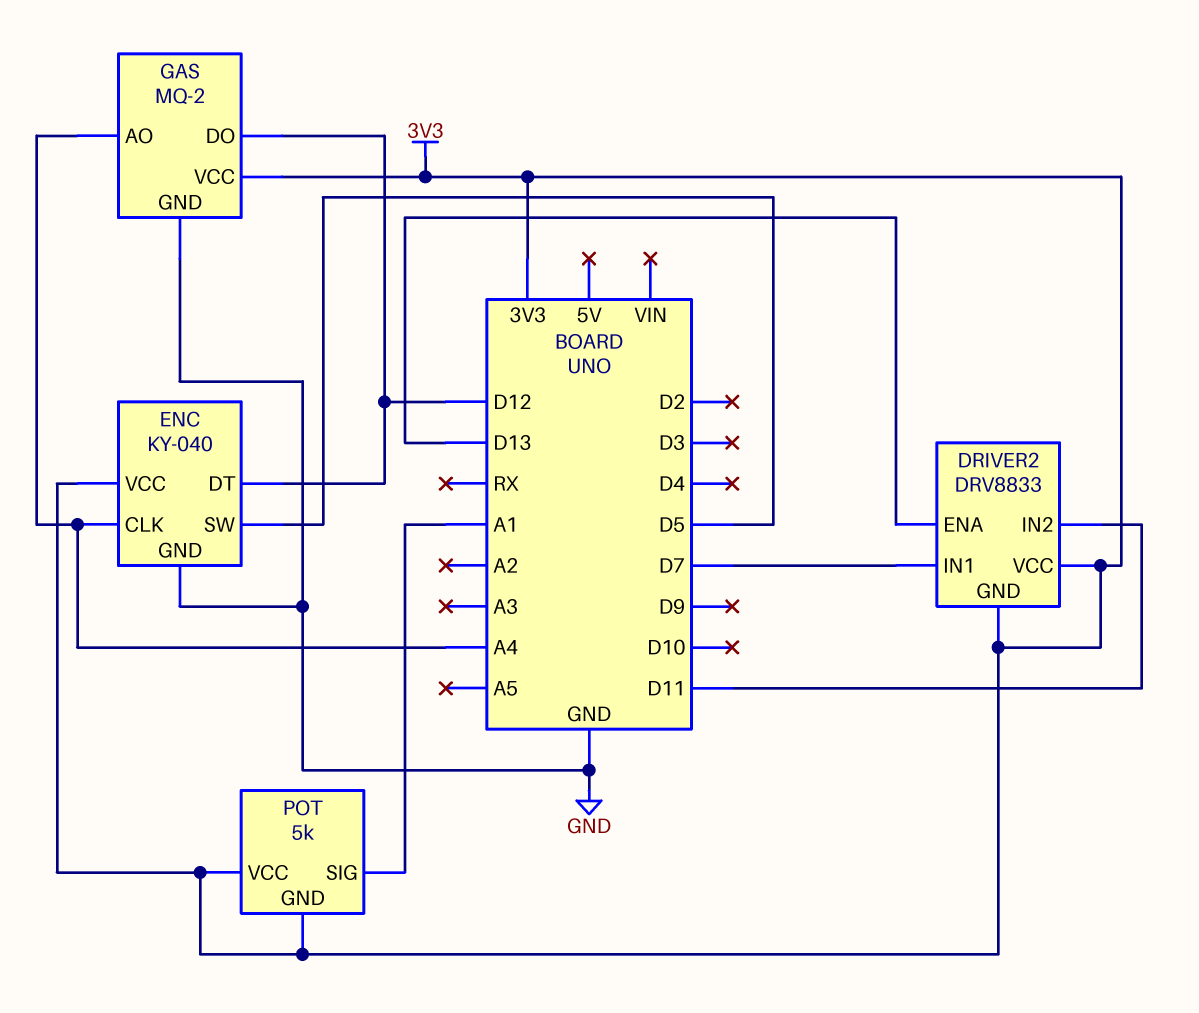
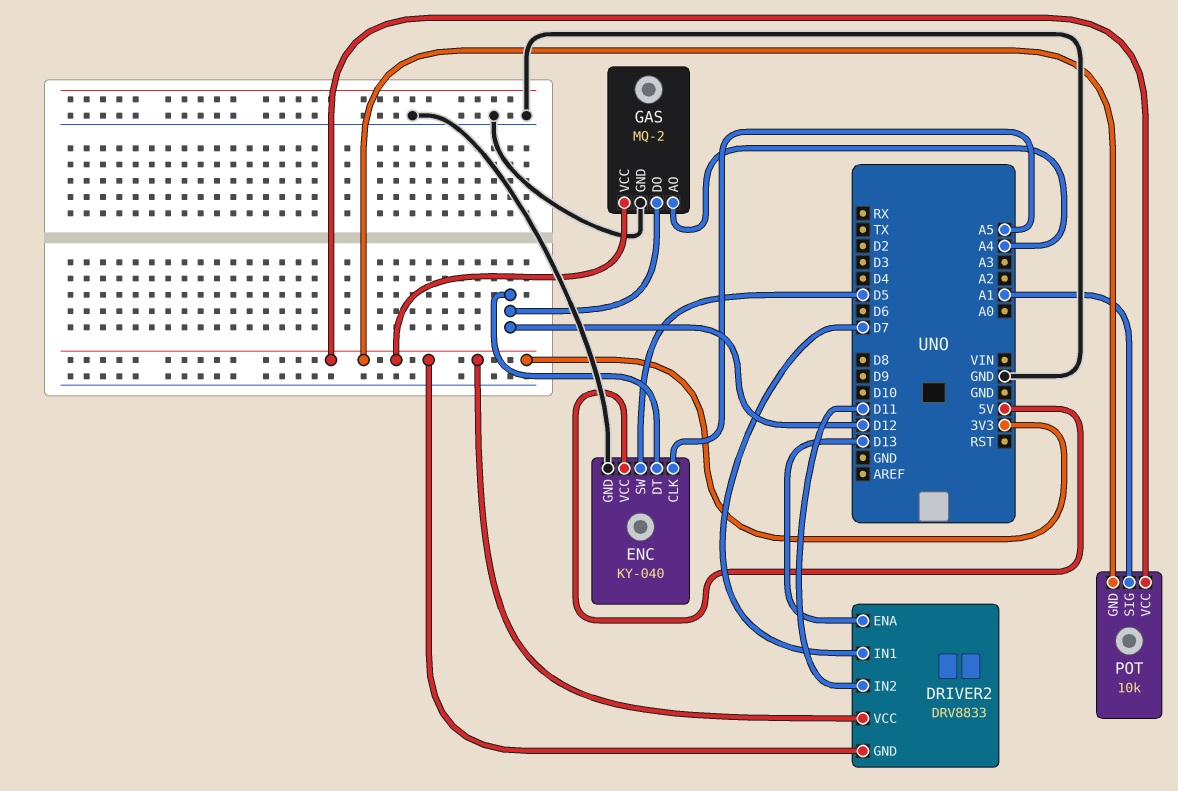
ENC pin CLK: A4 -> A5
ENC pin VCC: 3V3 -> 5V
POT: 5k -> 10k

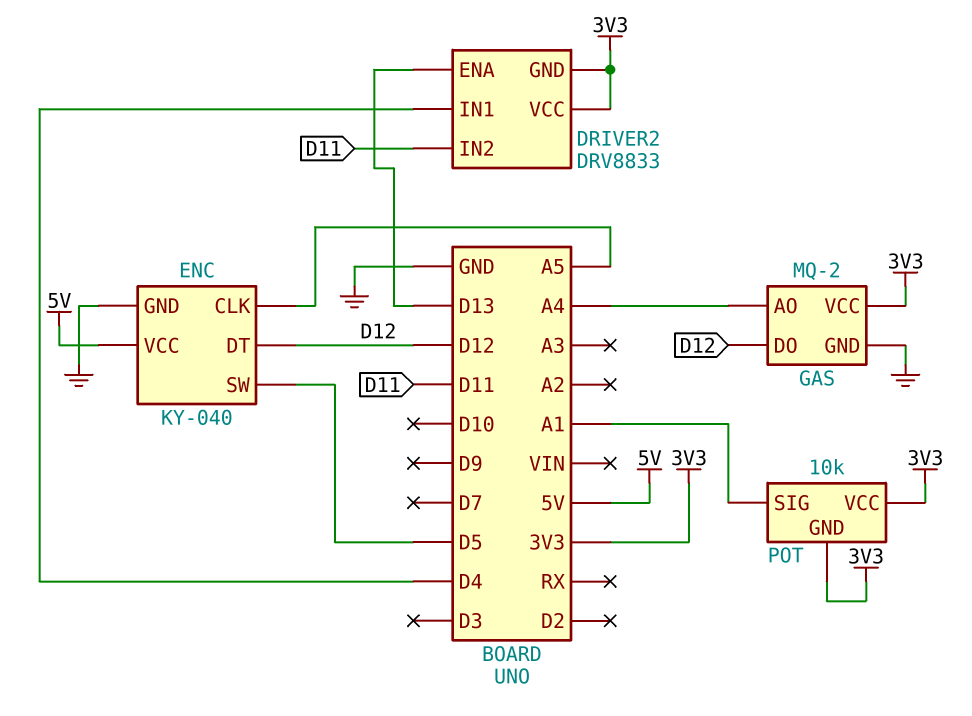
DRIVER2 pin IN1: D7 -> D4

